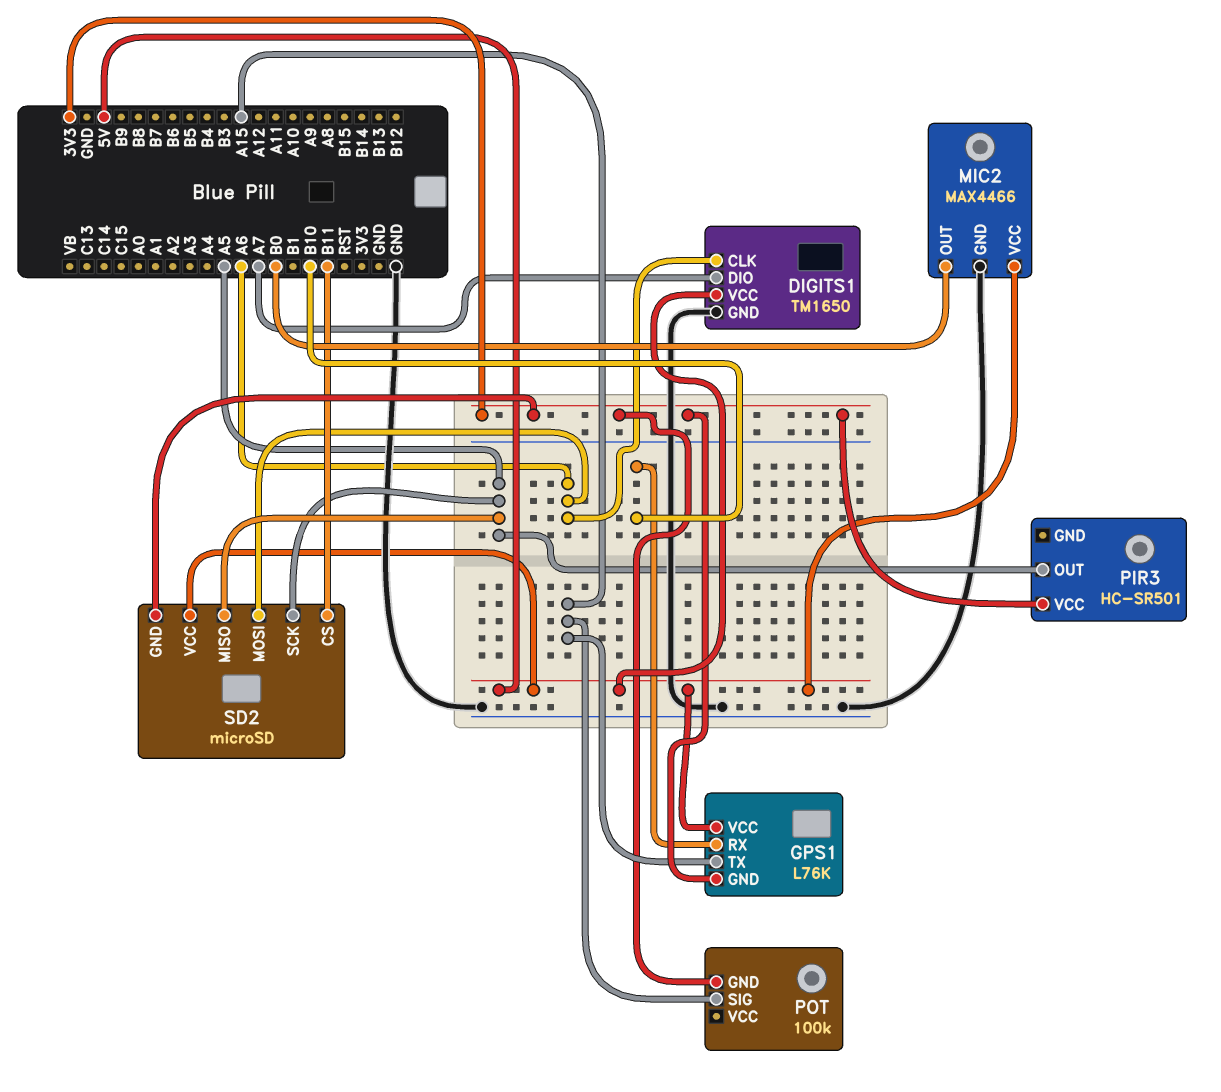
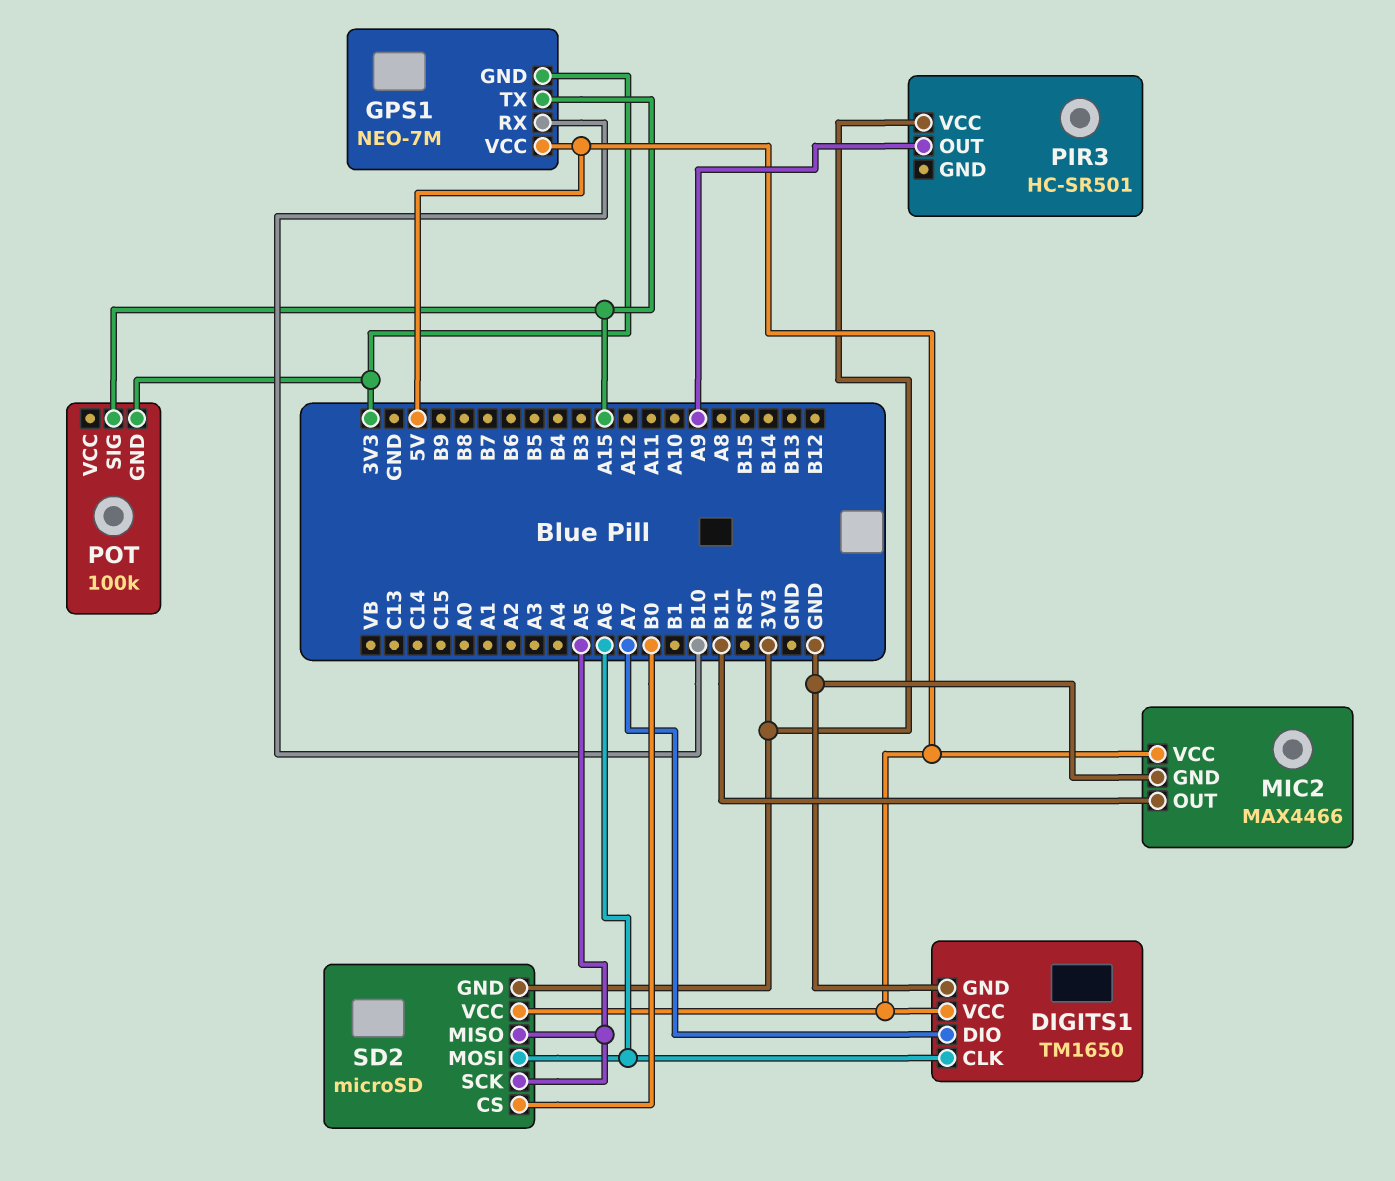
GPS1: L76K -> NEO-7M
MIC2 pin OUT: B0 -> B11
PIR3 pin OUT: A5 -> A9
SD2 pin CS: B11 -> B0

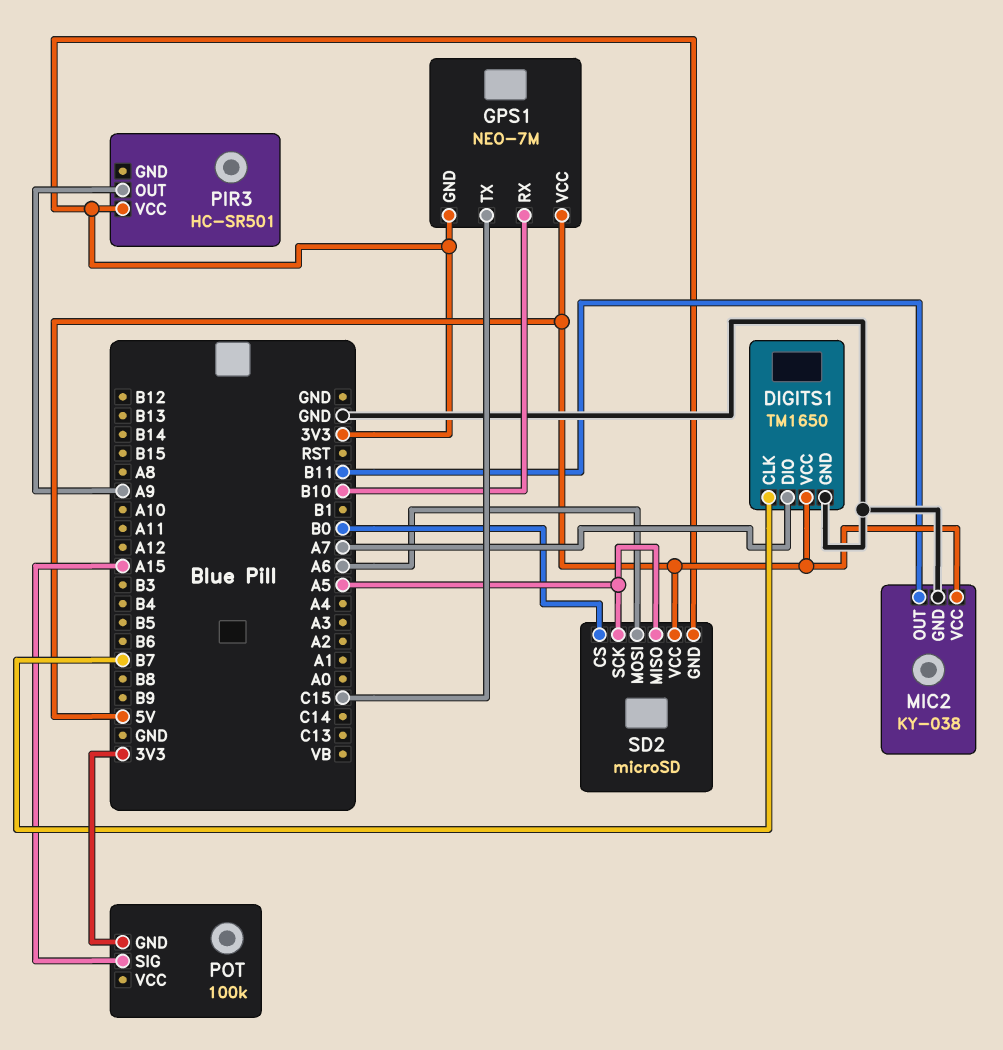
DIGITS1 pin CLK: A6 -> B7
GPS1 pin TX: A15 -> C15
MIC2: MAX4466 -> KY-038

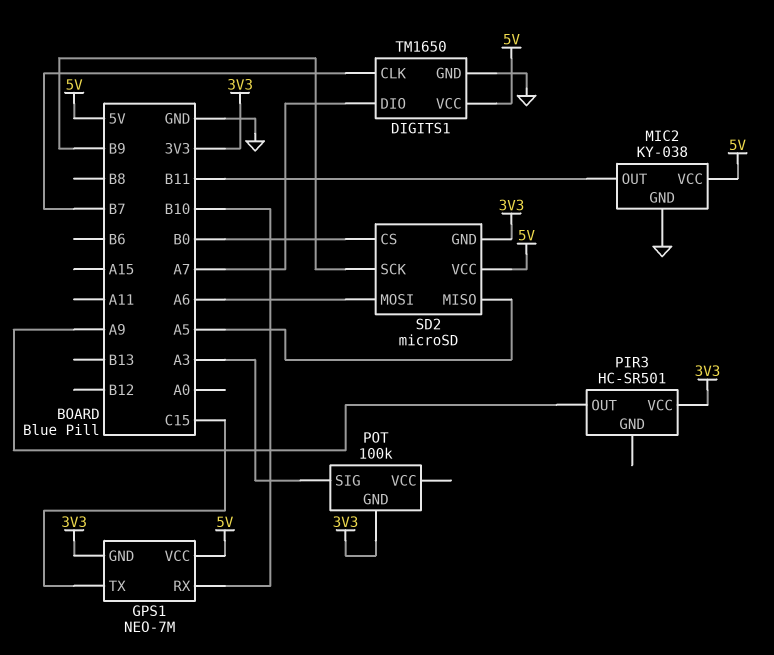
POT pin SIG: A15 -> A3
SD2 pin SCK: A5 -> B9

